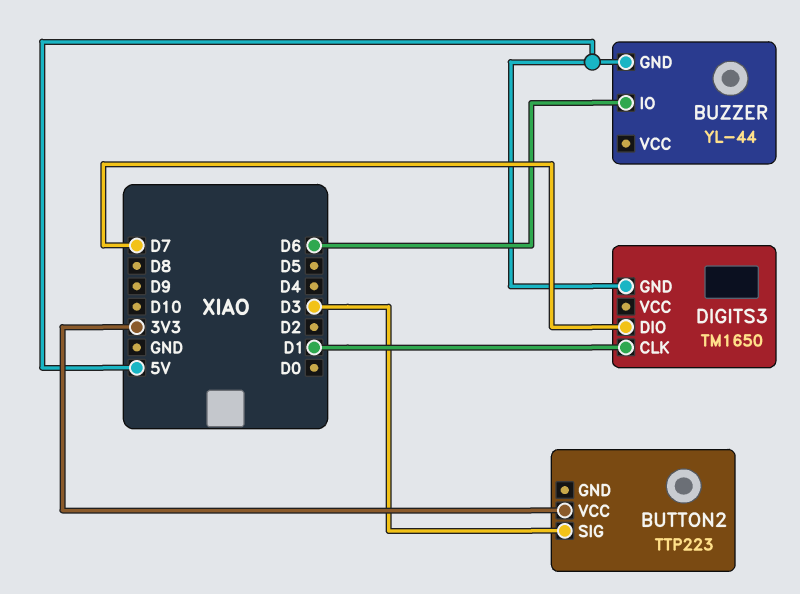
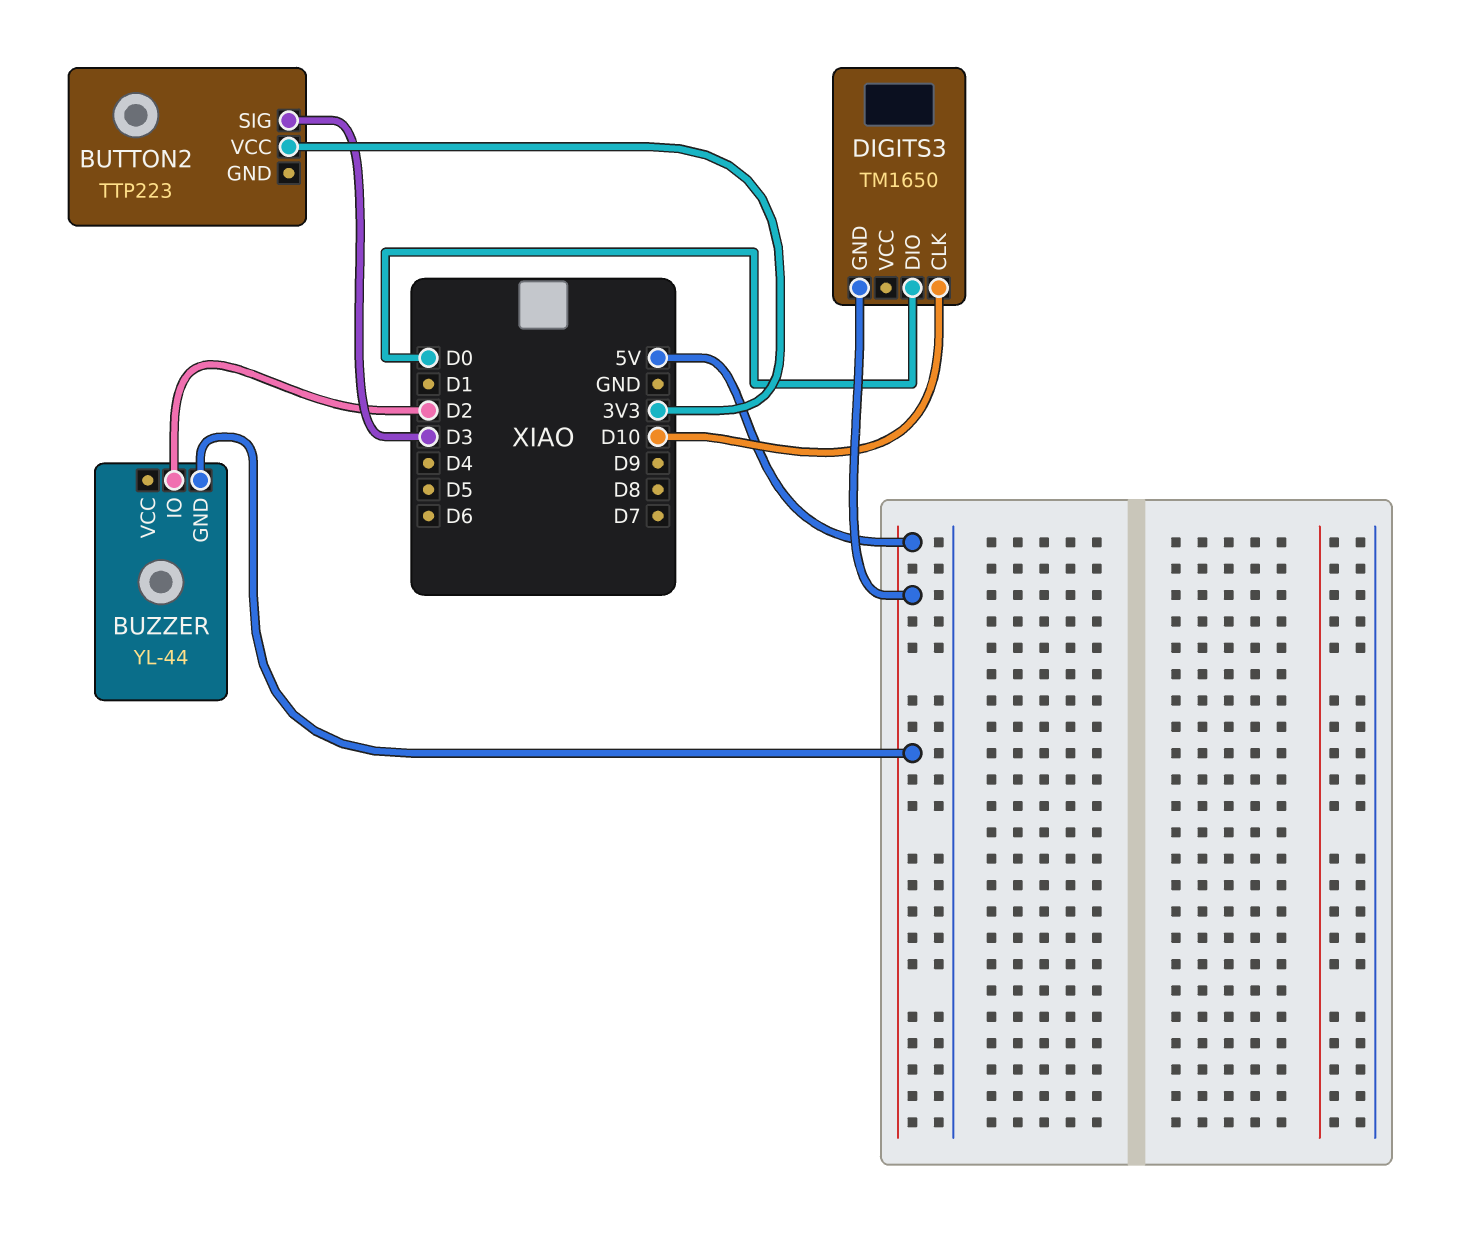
BUZZER pin IO: D6 -> D2
DIGITS3 pin CLK: D1 -> D10
DIGITS3 pin DIO: D7 -> D0

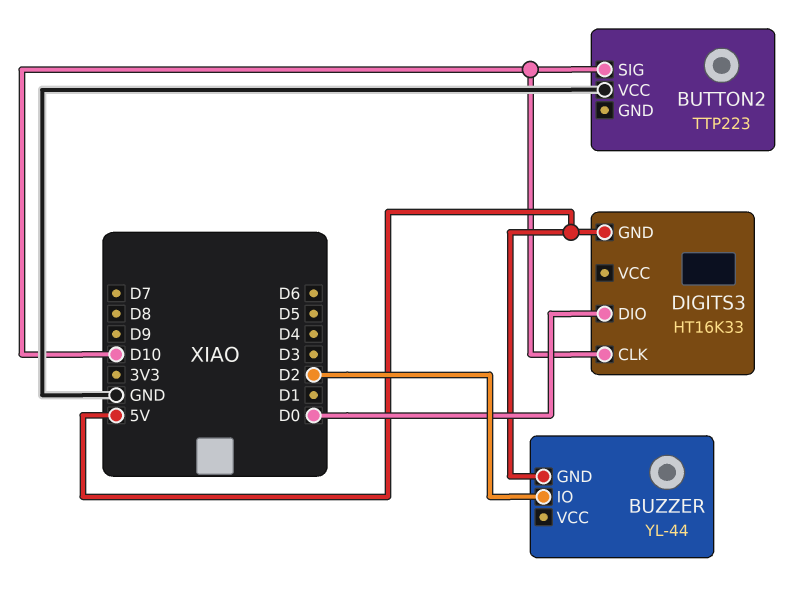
BUTTON2 pin SIG: D3 -> D10
BUTTON2 pin VCC: 3V3 -> GND
DIGITS3: TM1650 -> HT16K33

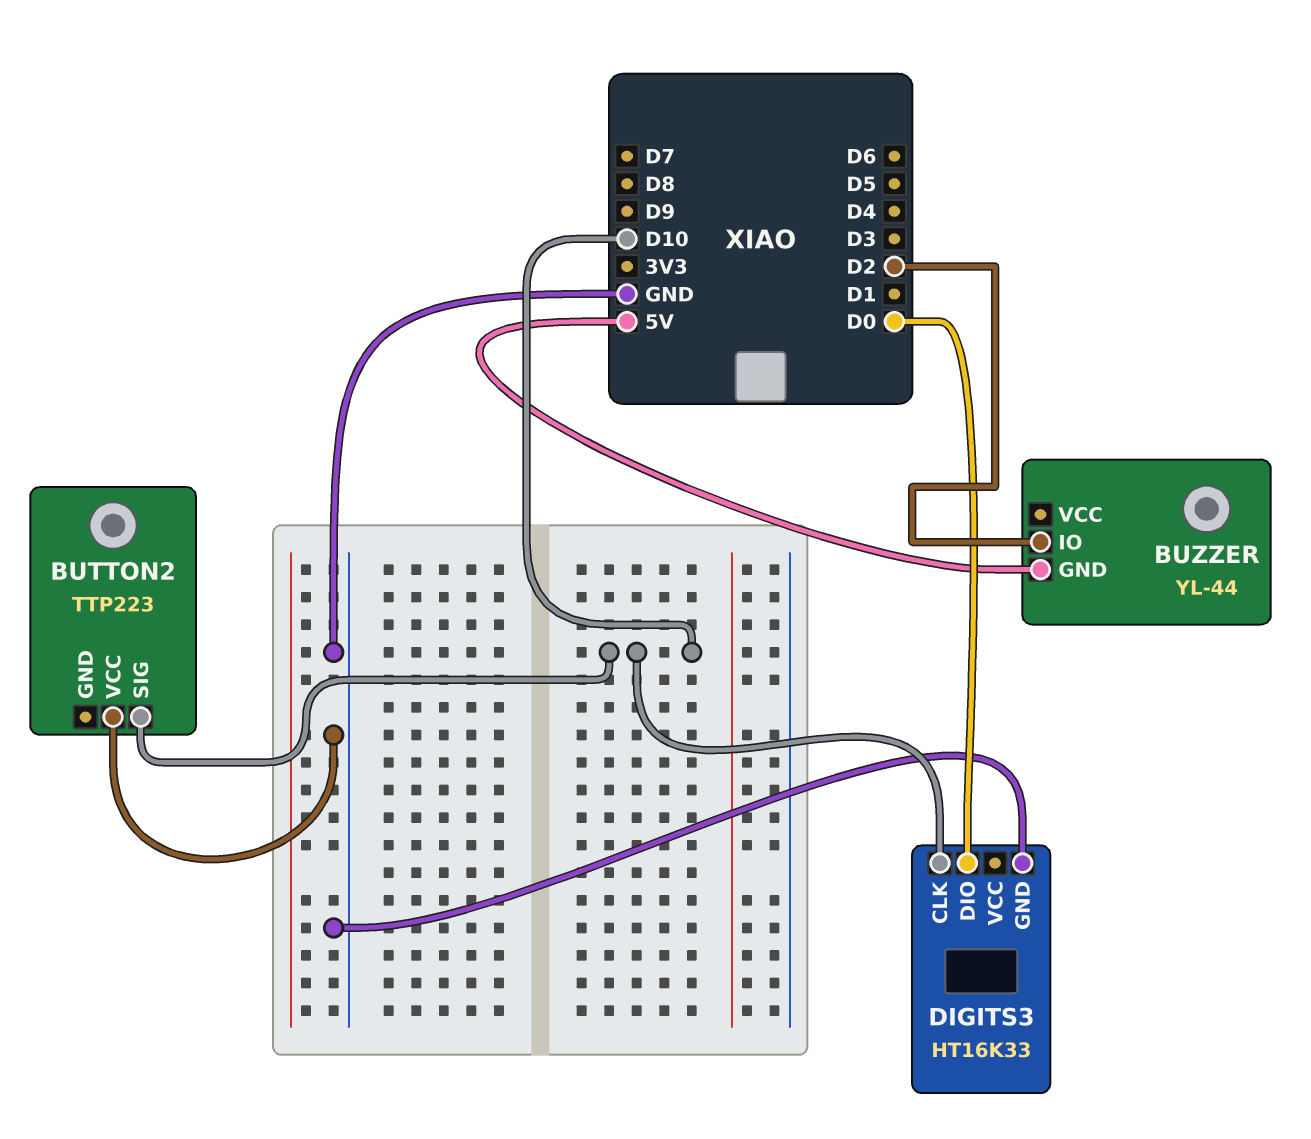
DIGITS3 pin GND: 5V -> GND

